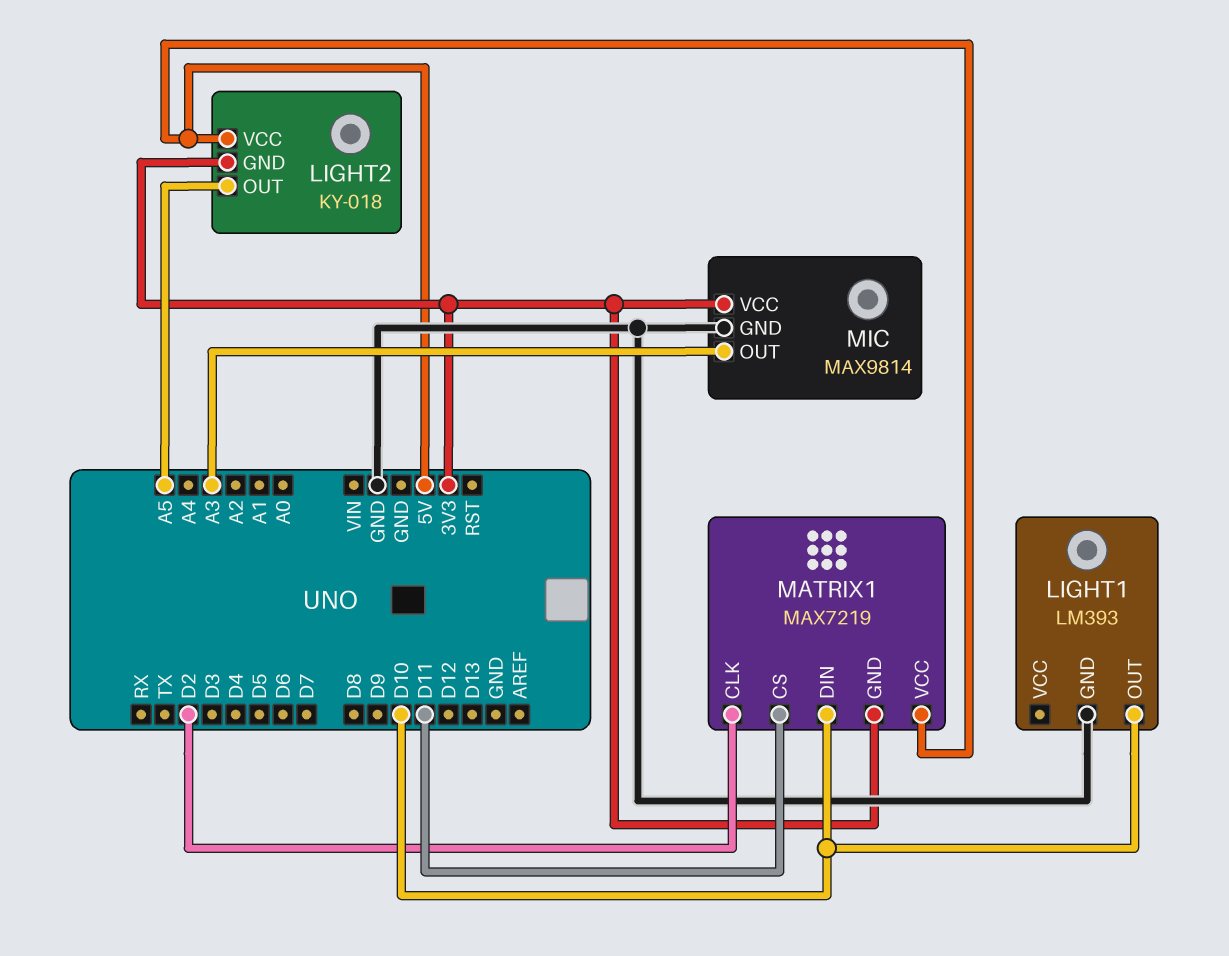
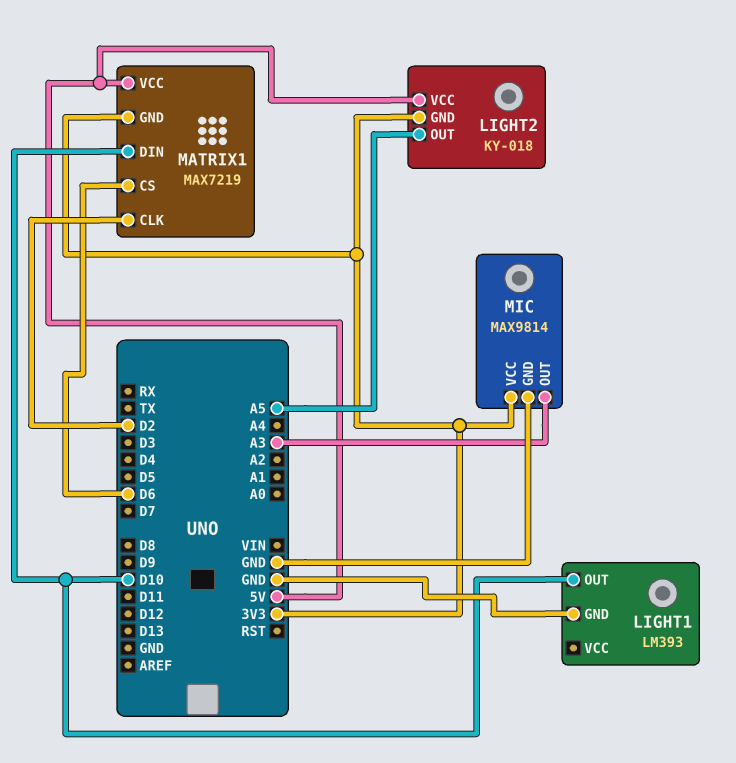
MATRIX1 pin CS: D11 -> D6

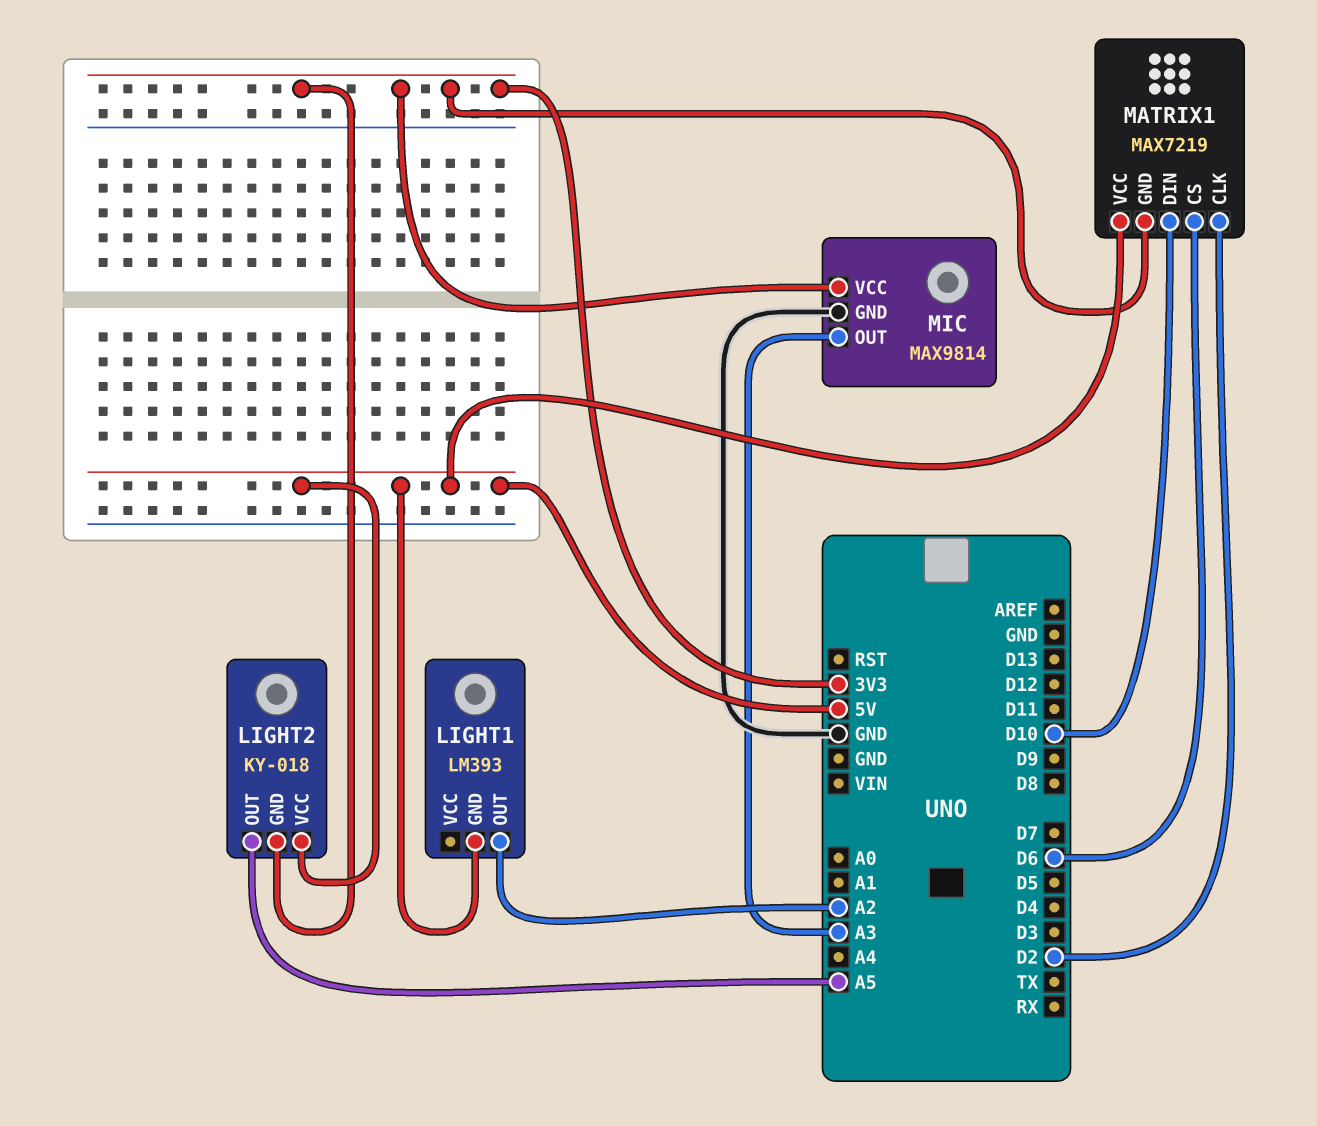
LIGHT1 pin GND: GND -> 5V
LIGHT1 pin OUT: D10 -> A2

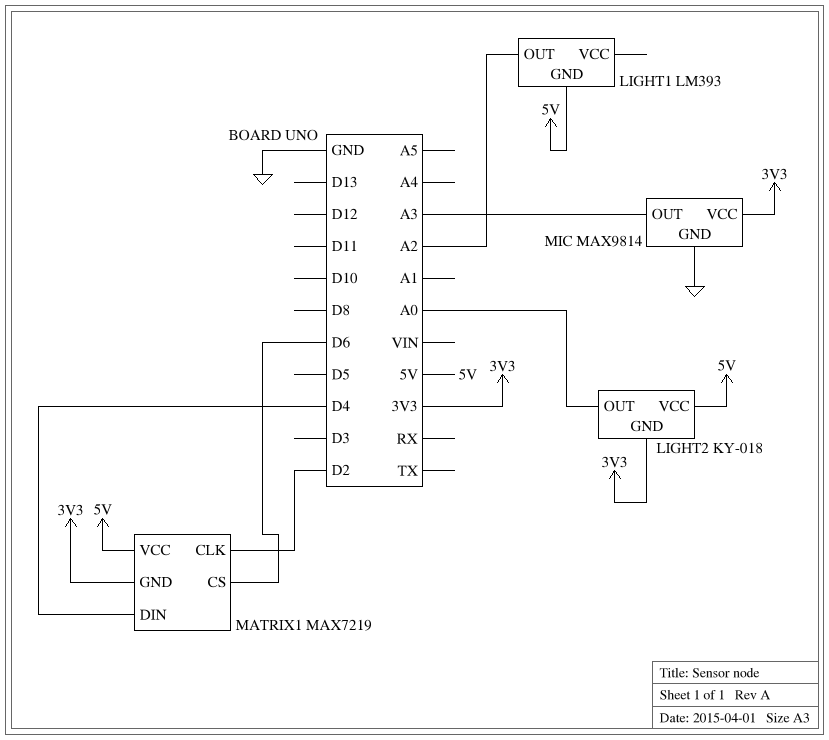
LIGHT2 pin OUT: A5 -> A0
MATRIX1 pin DIN: D10 -> D4

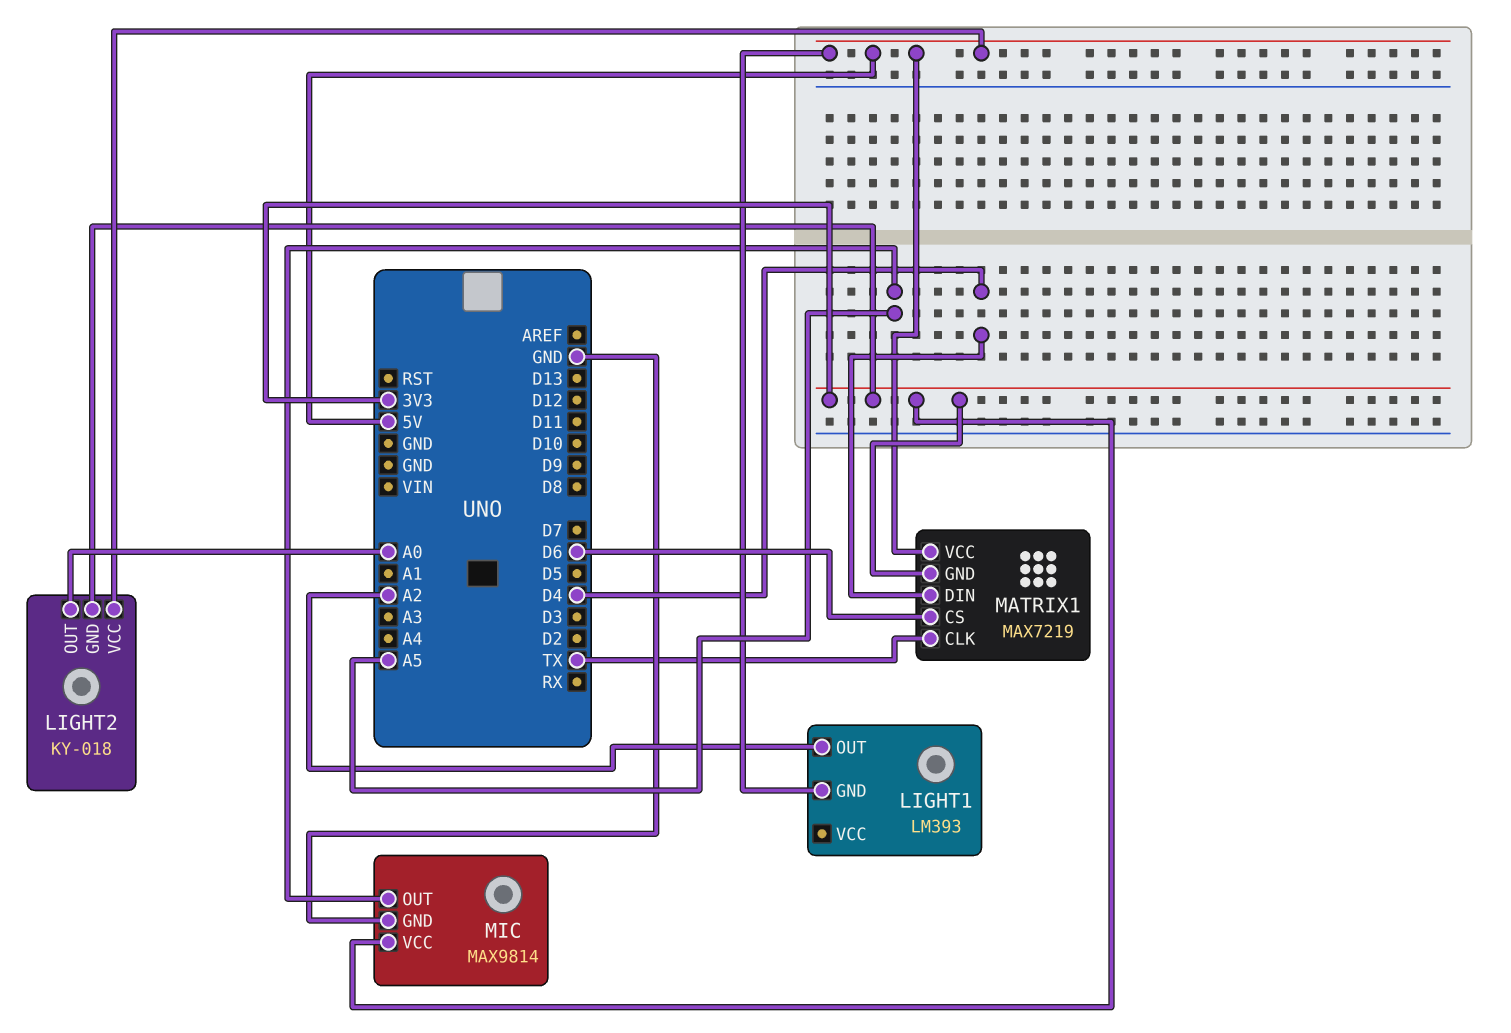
MATRIX1 pin CLK: D2 -> TX
MIC pin OUT: A3 -> A5

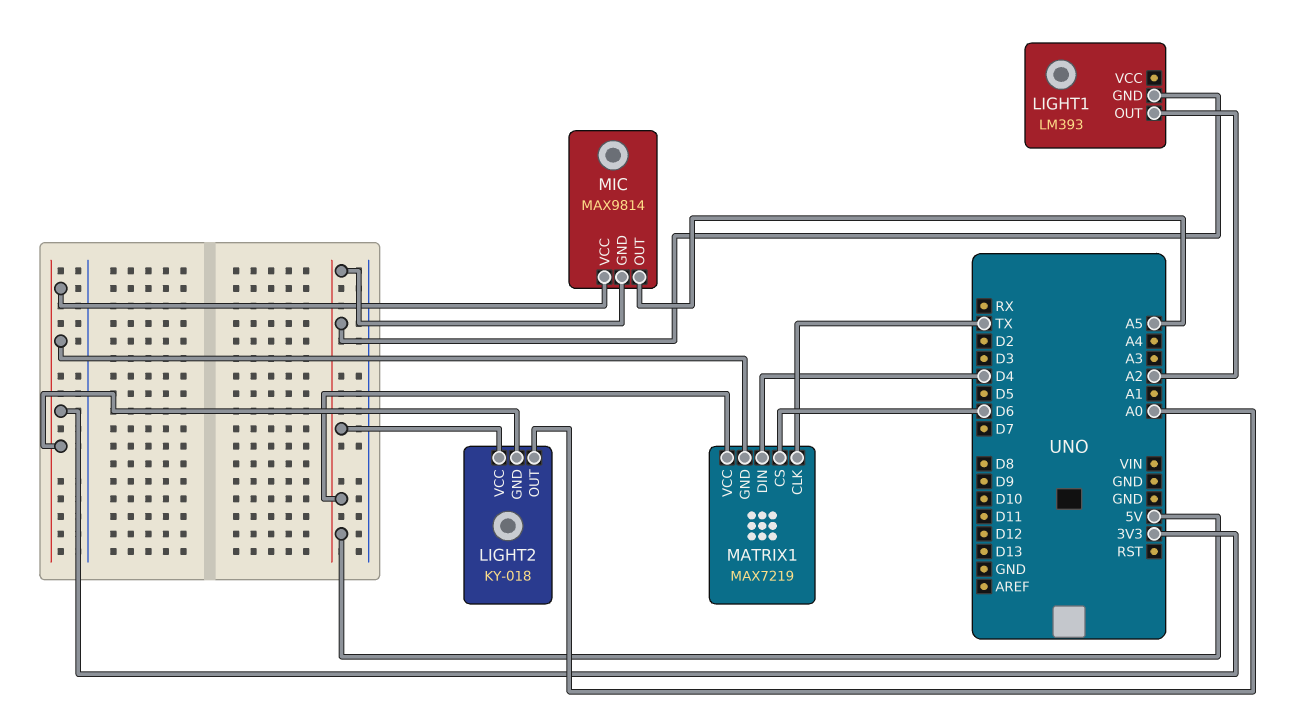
MIC pin GND: GND -> 5V

